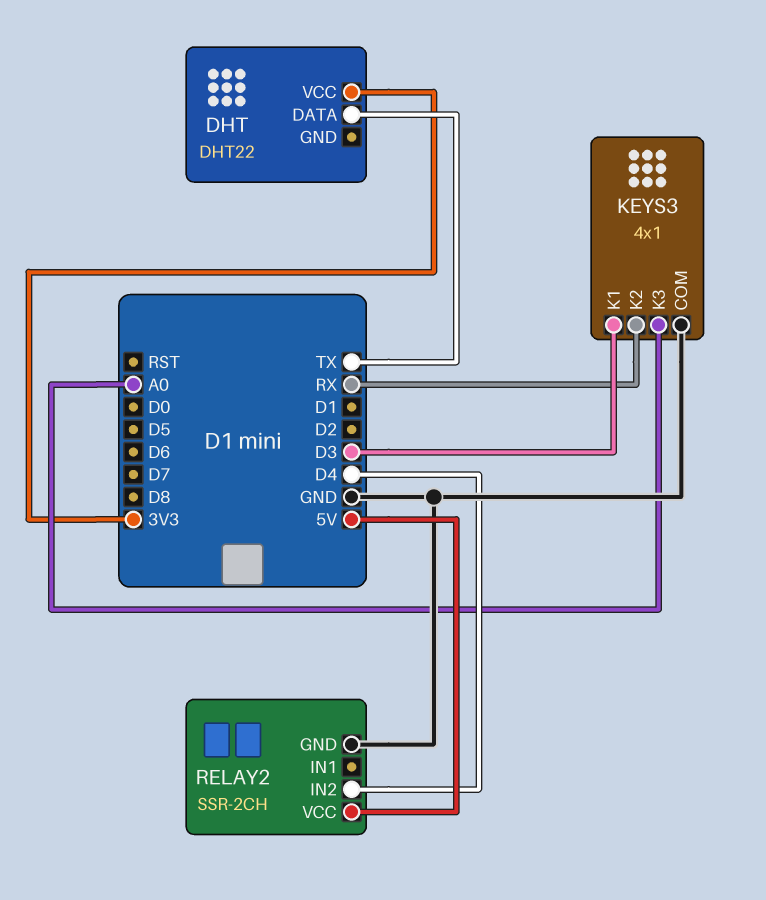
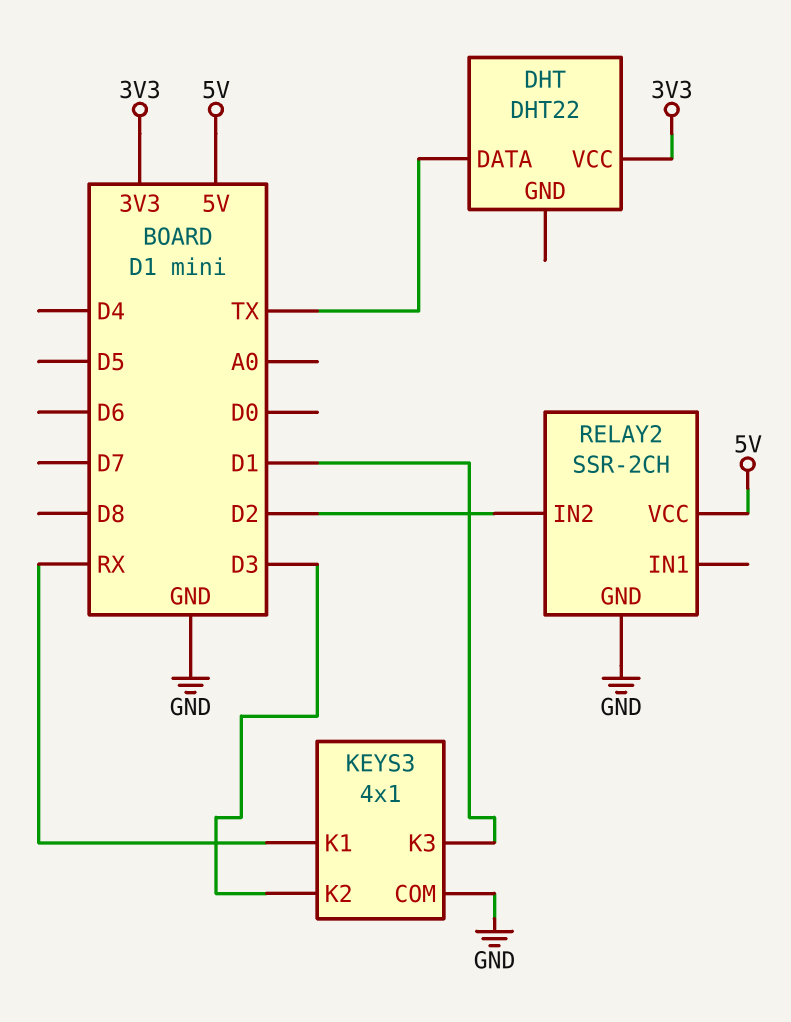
KEYS3 pin K1: D3 -> RX
KEYS3 pin K2: RX -> D3
KEYS3 pin K3: A0 -> D1
RELAY2 pin IN2: D4 -> D2

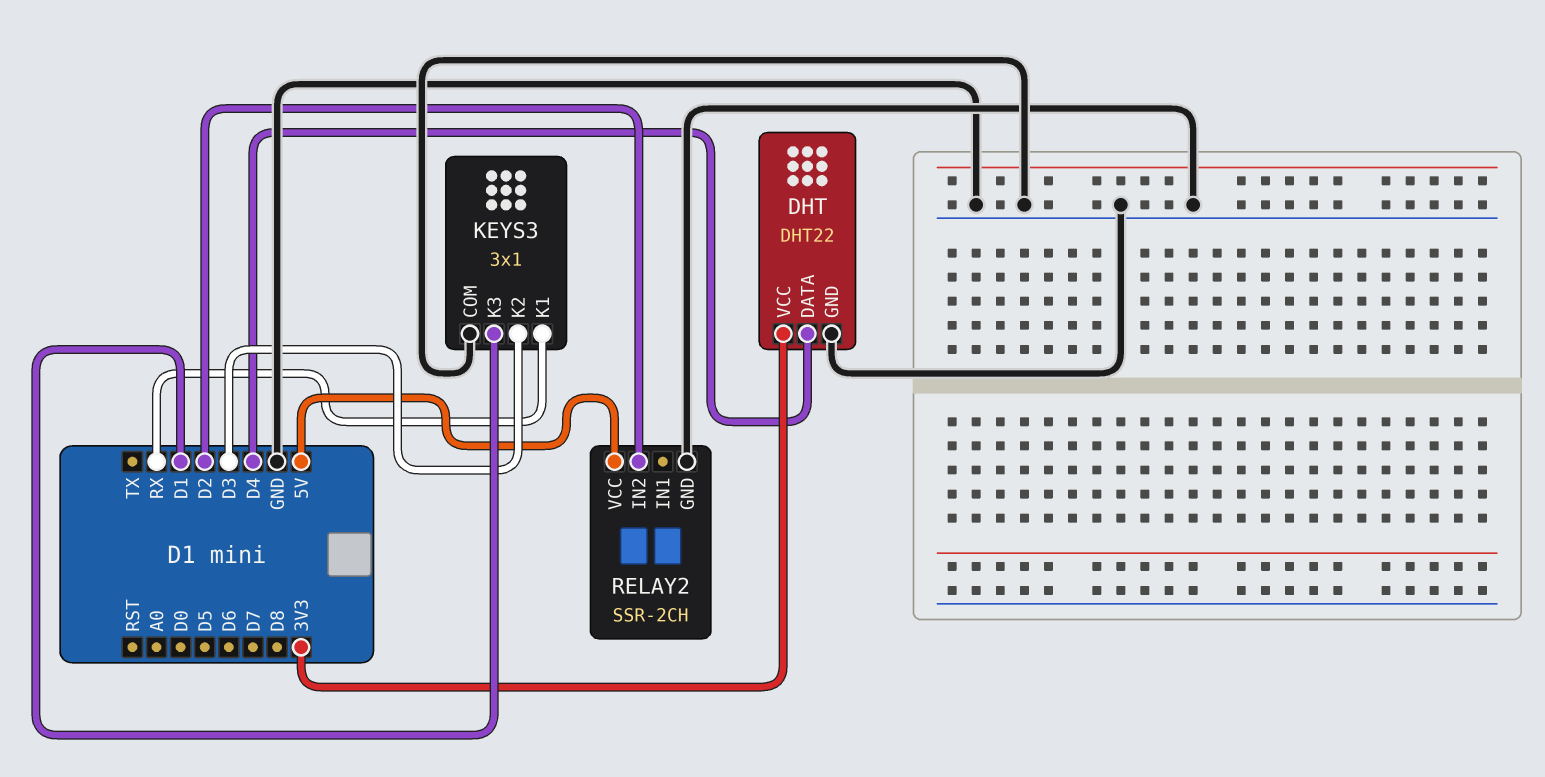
DHT pin DATA: TX -> D4
DHT pin GND: none -> GND
KEYS3: 4x1 -> 3x1

